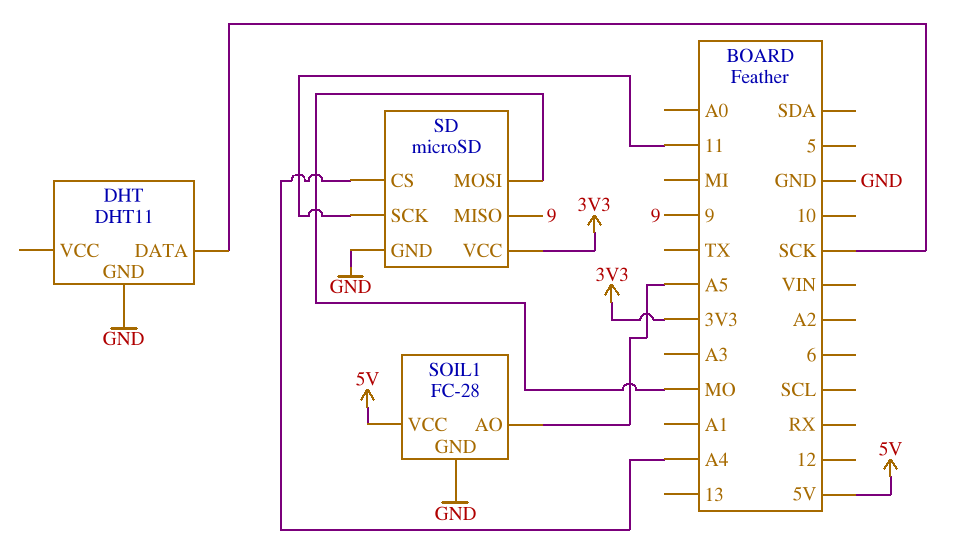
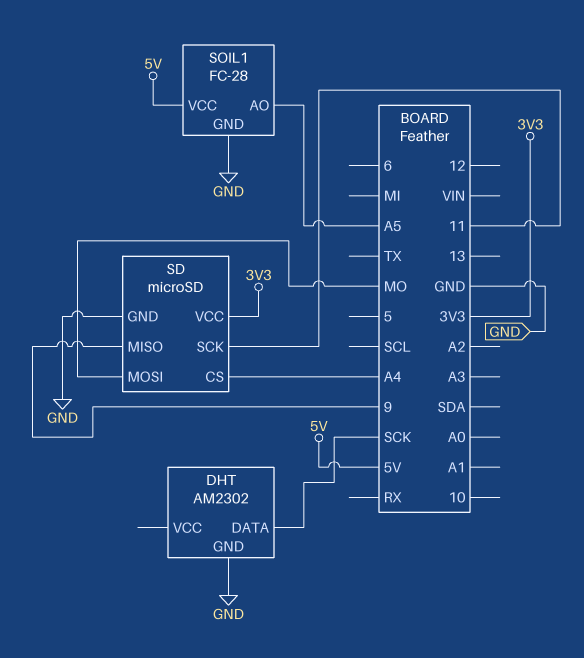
DHT: DHT11 -> AM2302

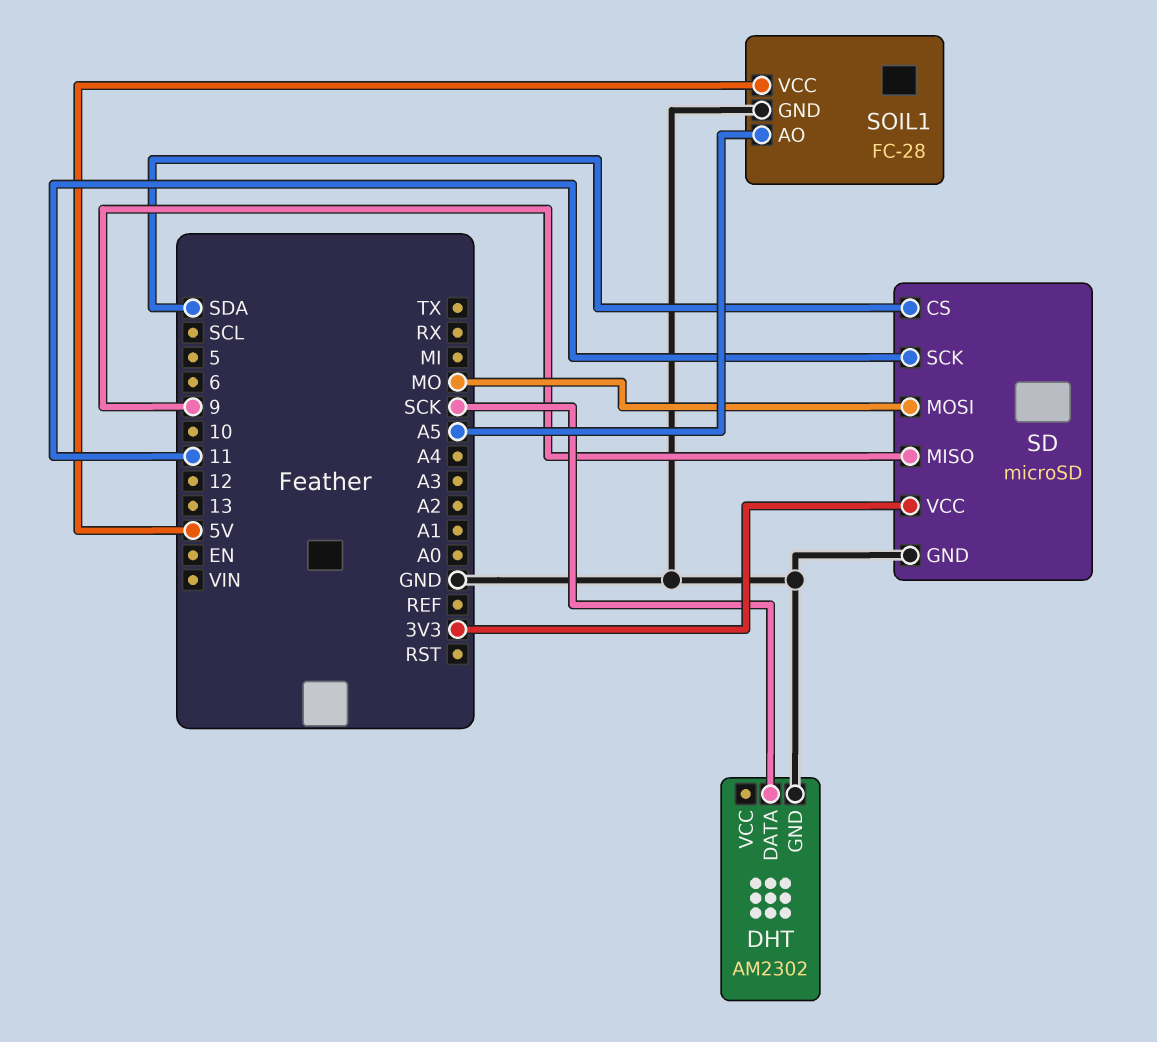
SD pin CS: A4 -> SDA

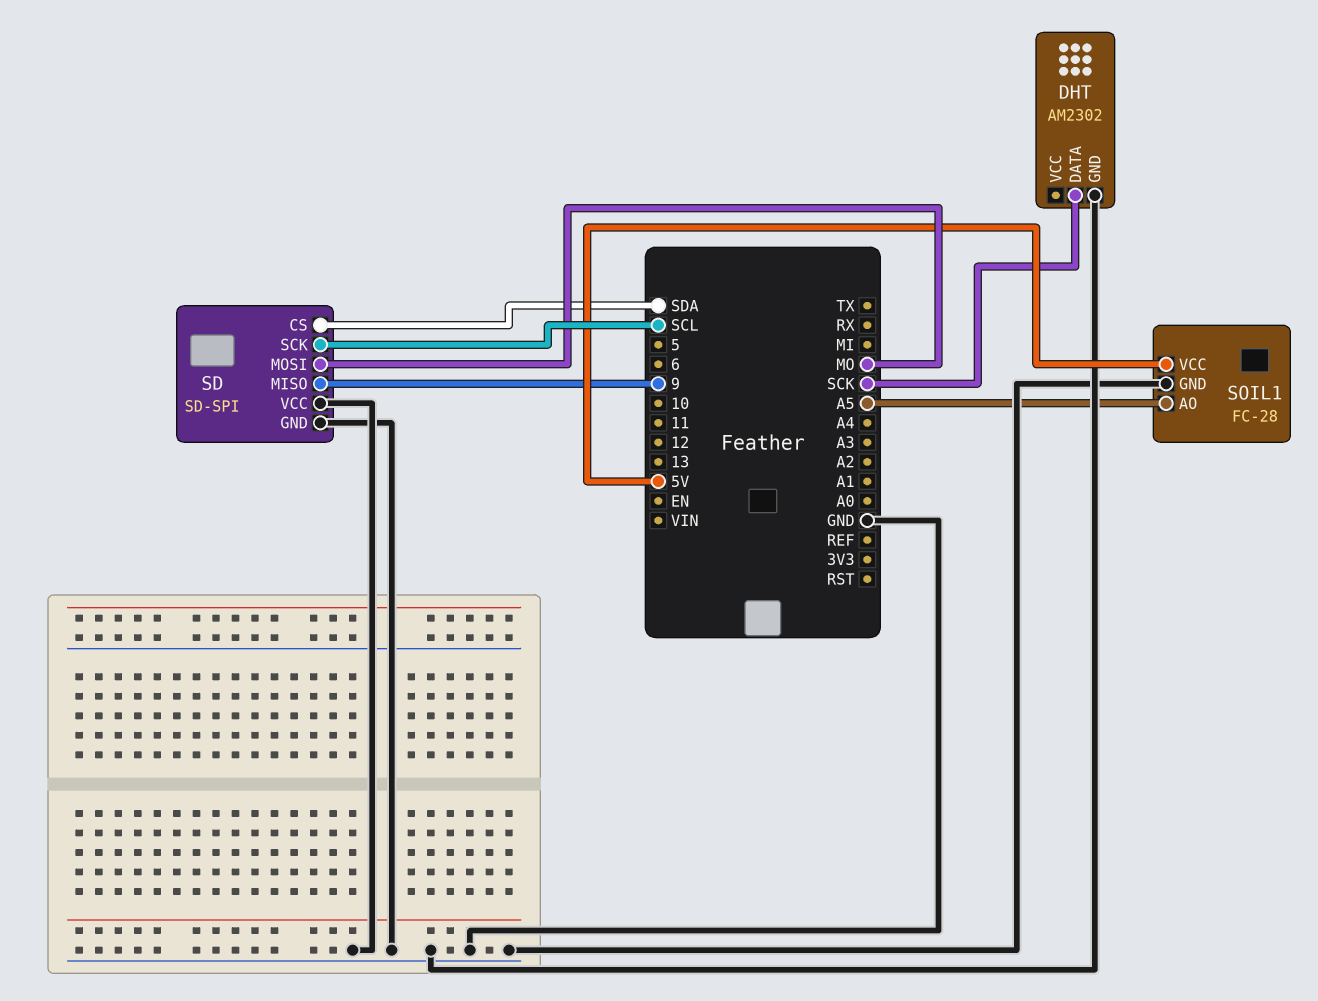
SD: microSD -> SD-SPI
SD pin SCK: 11 -> SCL
SD pin VCC: 3V3 -> GND

